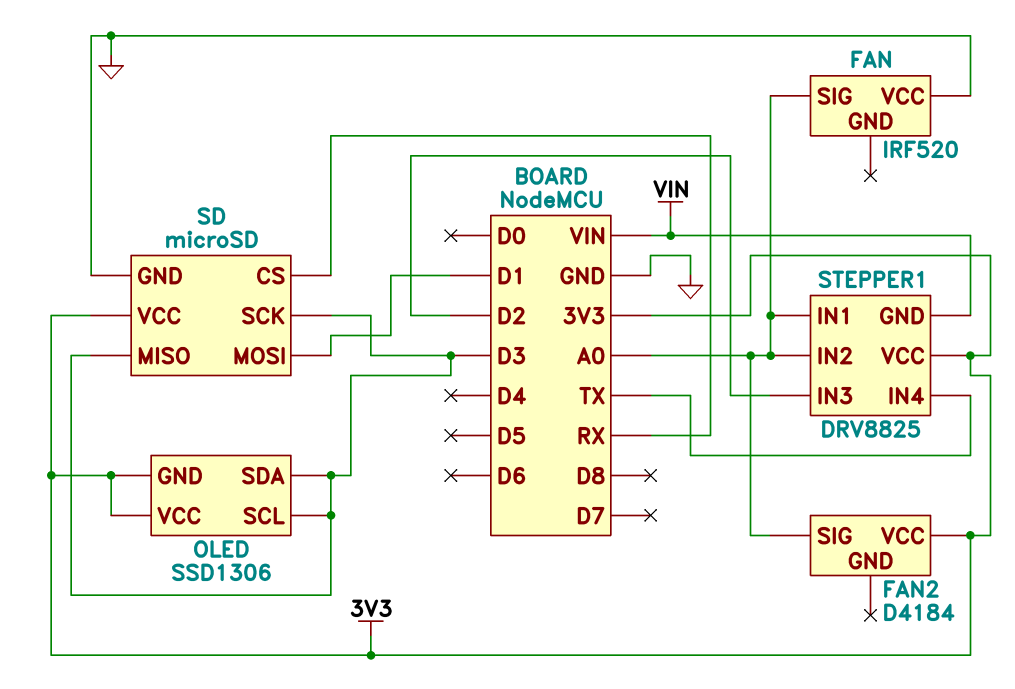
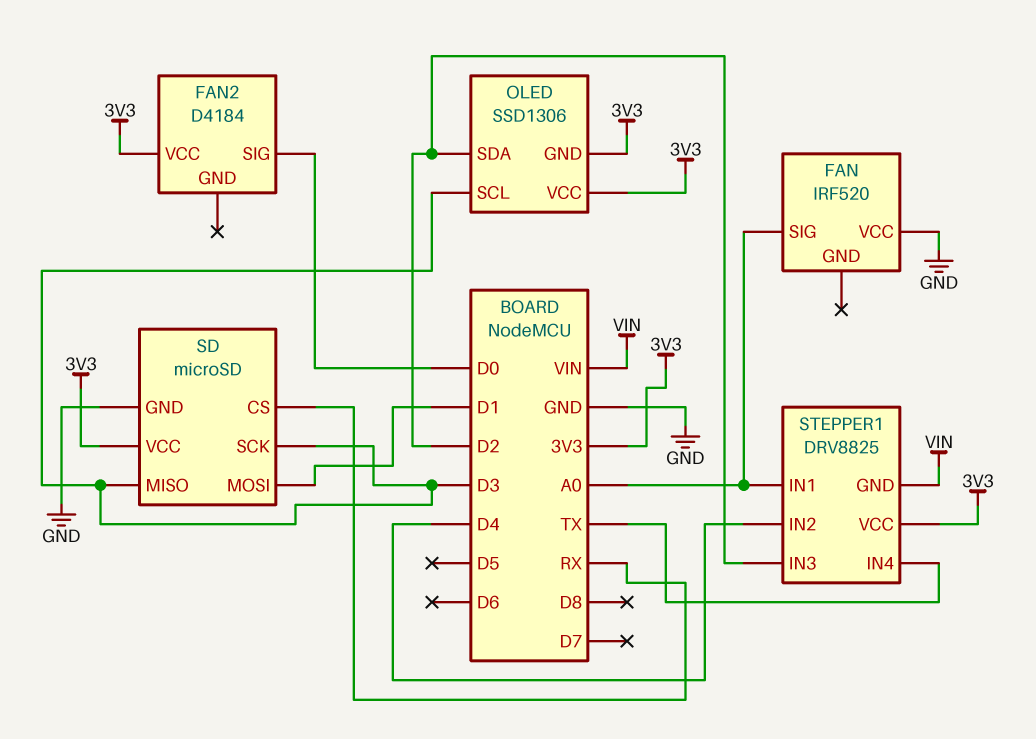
FAN2 pin SIG: A0 -> D0
OLED pin SDA: D3 -> D2
STEPPER1 pin IN2: A0 -> D4

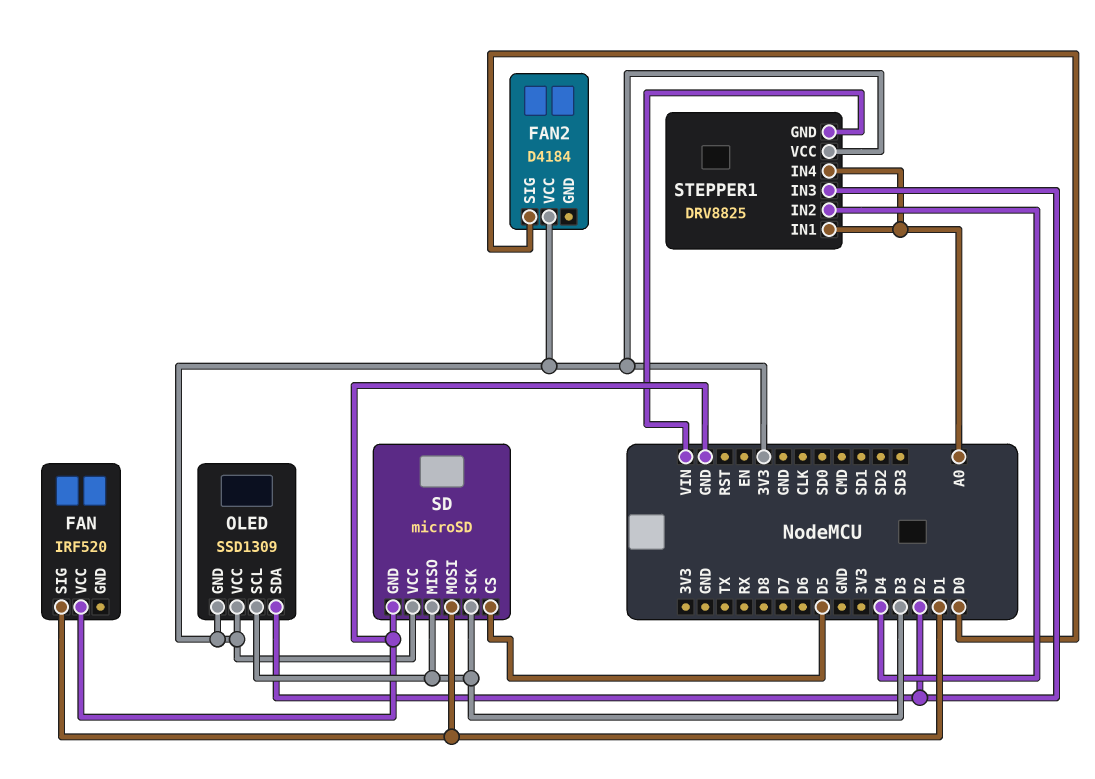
FAN pin SIG: A0 -> D1
OLED: SSD1306 -> SSD1309
SD pin CS: RX -> D5
STEPPER1 pin IN4: TX -> A0

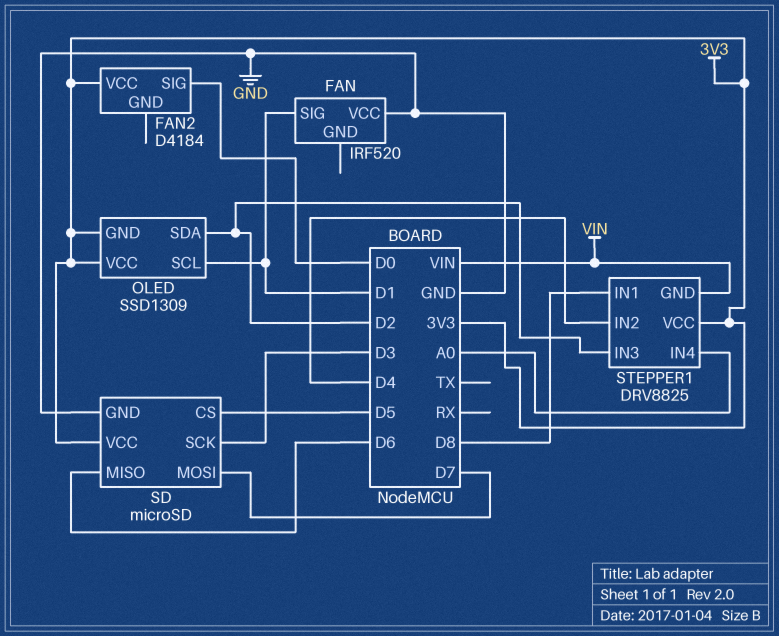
OLED pin SCL: D3 -> D1
SD pin MISO: D3 -> D6
SD pin MOSI: D1 -> D7
STEPPER1 pin IN1: A0 -> D8

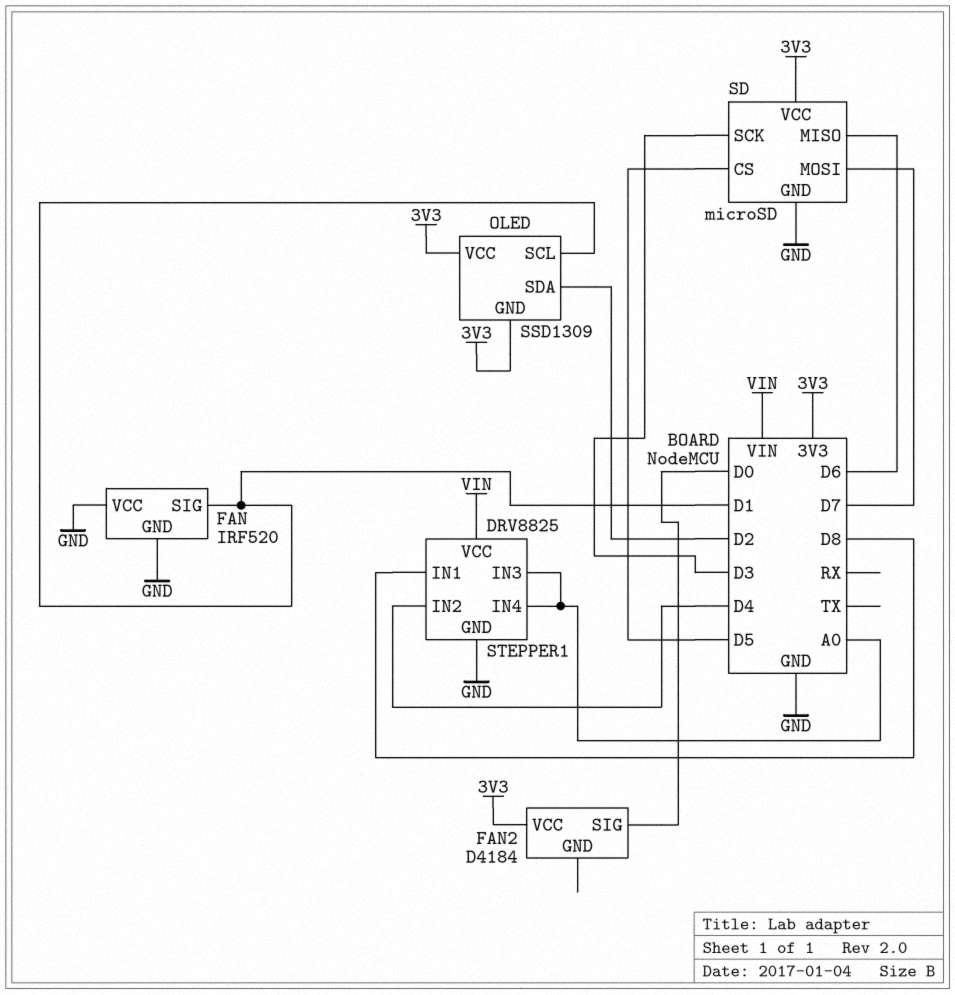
FAN pin GND: none -> GND
STEPPER1 pin GND: VIN -> GND
STEPPER1 pin IN3: D2 -> A0
STEPPER1 pin VCC: 3V3 -> VIN

